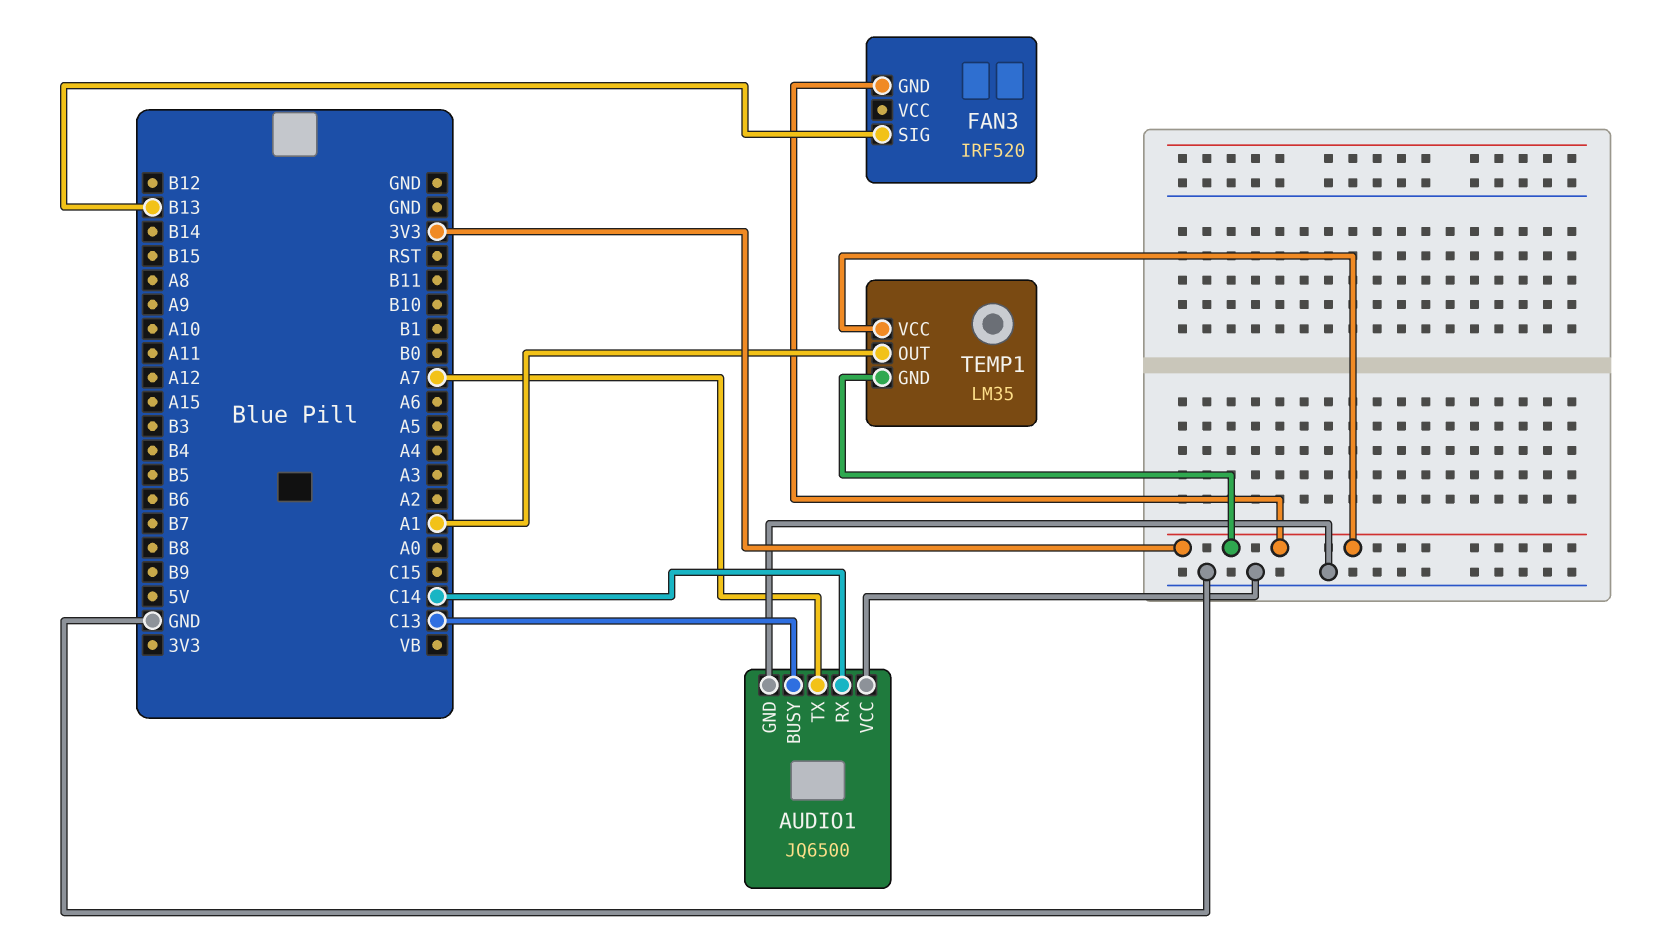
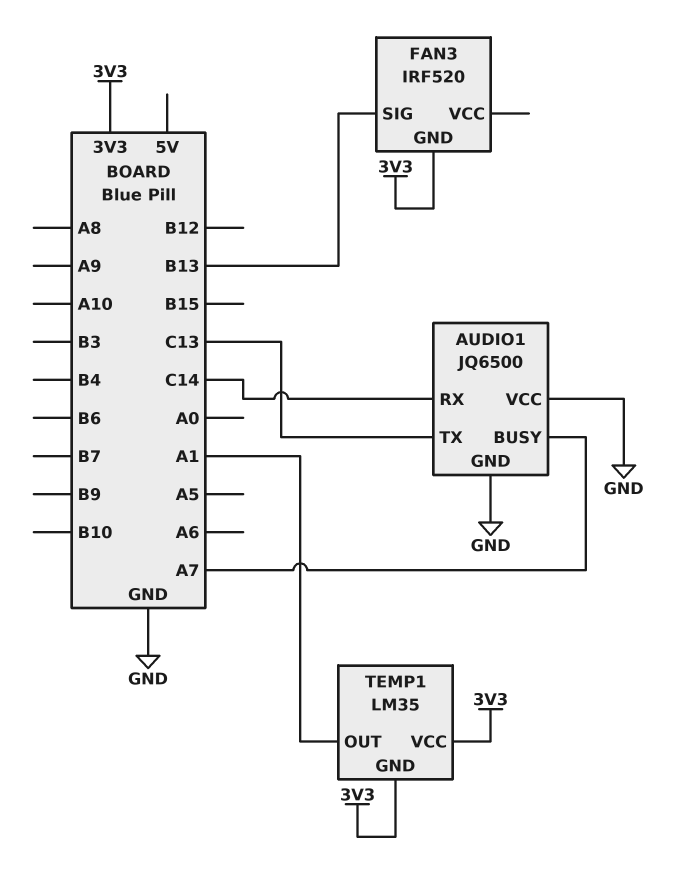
AUDIO1 pin BUSY: C13 -> A7
AUDIO1 pin TX: A7 -> C13

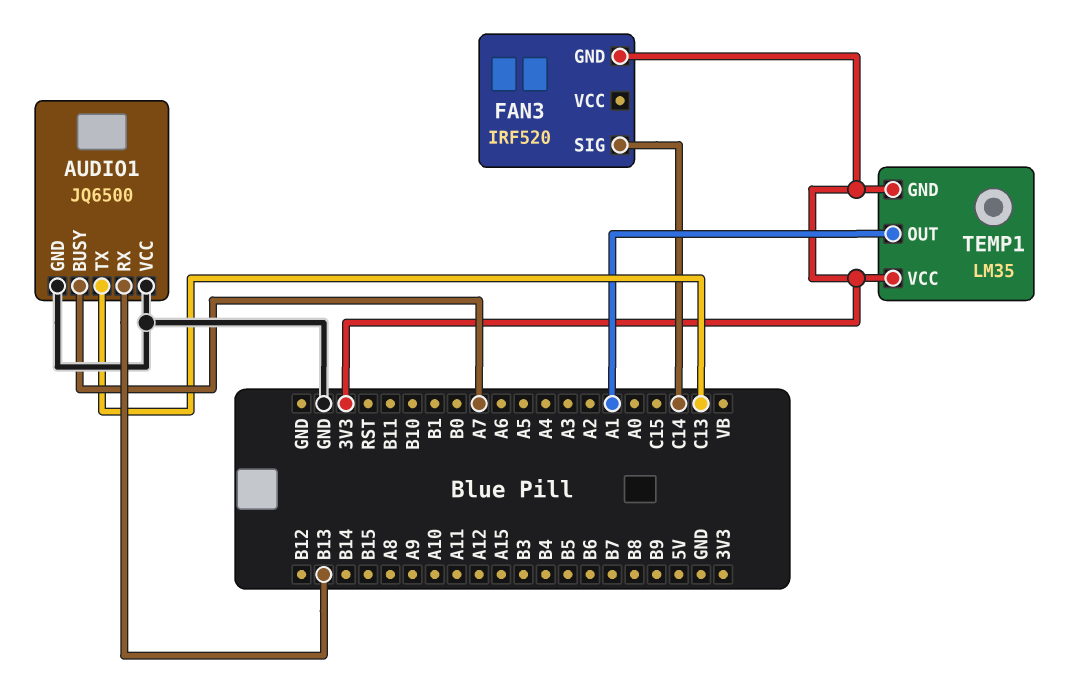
AUDIO1 pin RX: C14 -> B13
FAN3 pin SIG: B13 -> C14

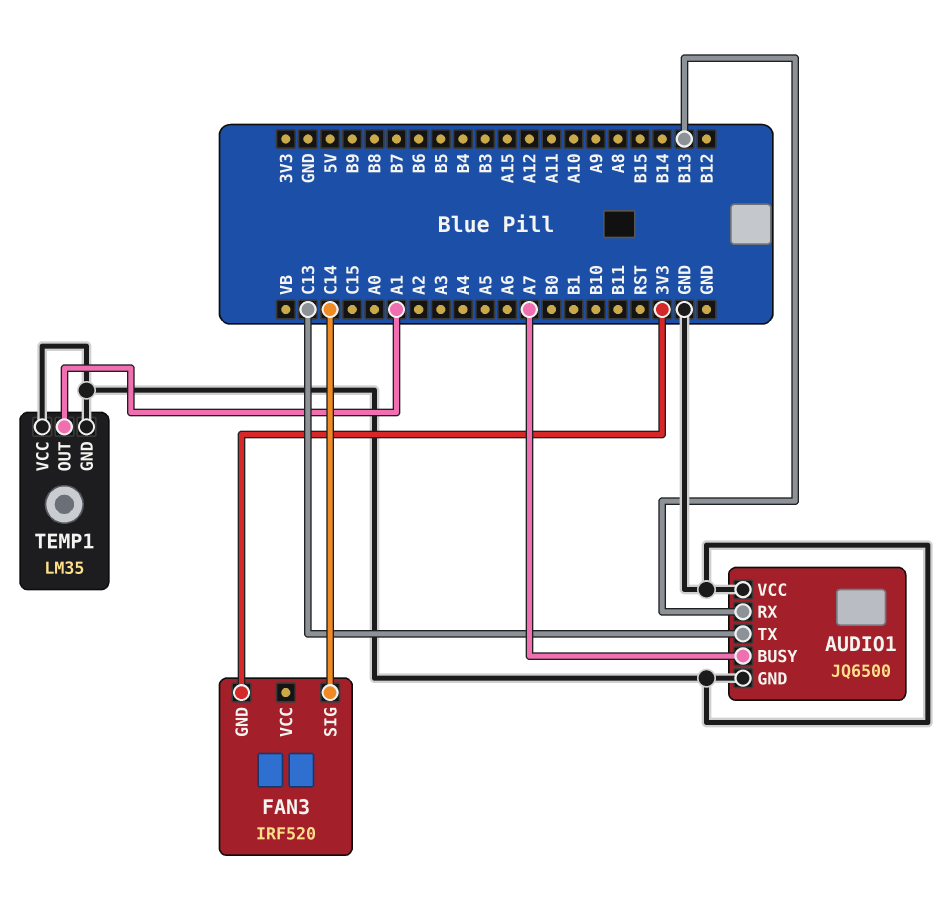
TEMP1 pin GND: 3V3 -> GND
TEMP1 pin VCC: 3V3 -> GND

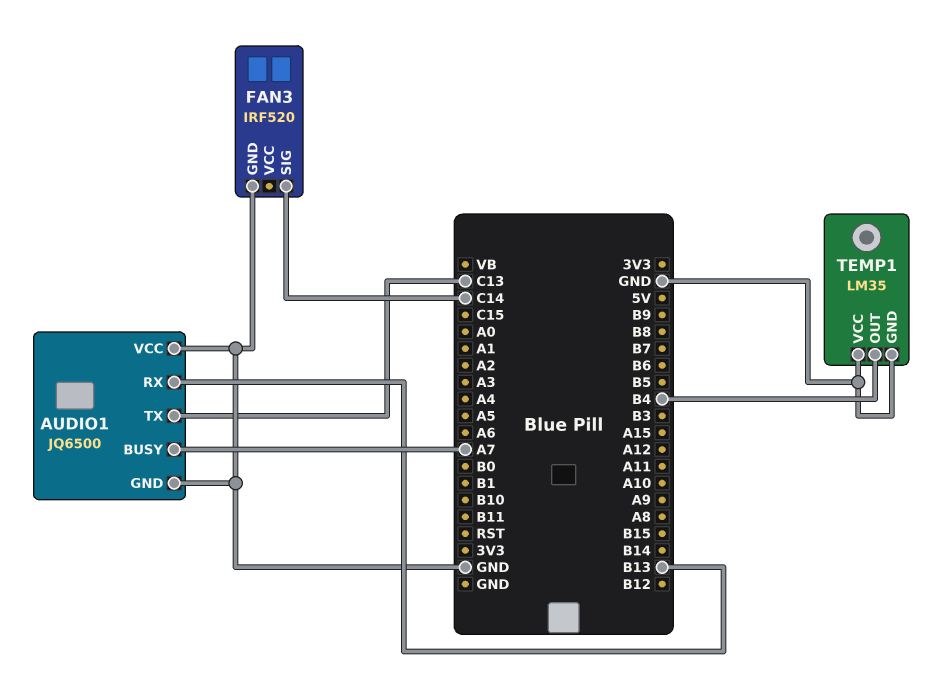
FAN3 pin GND: 3V3 -> GND
TEMP1 pin OUT: A1 -> B4

